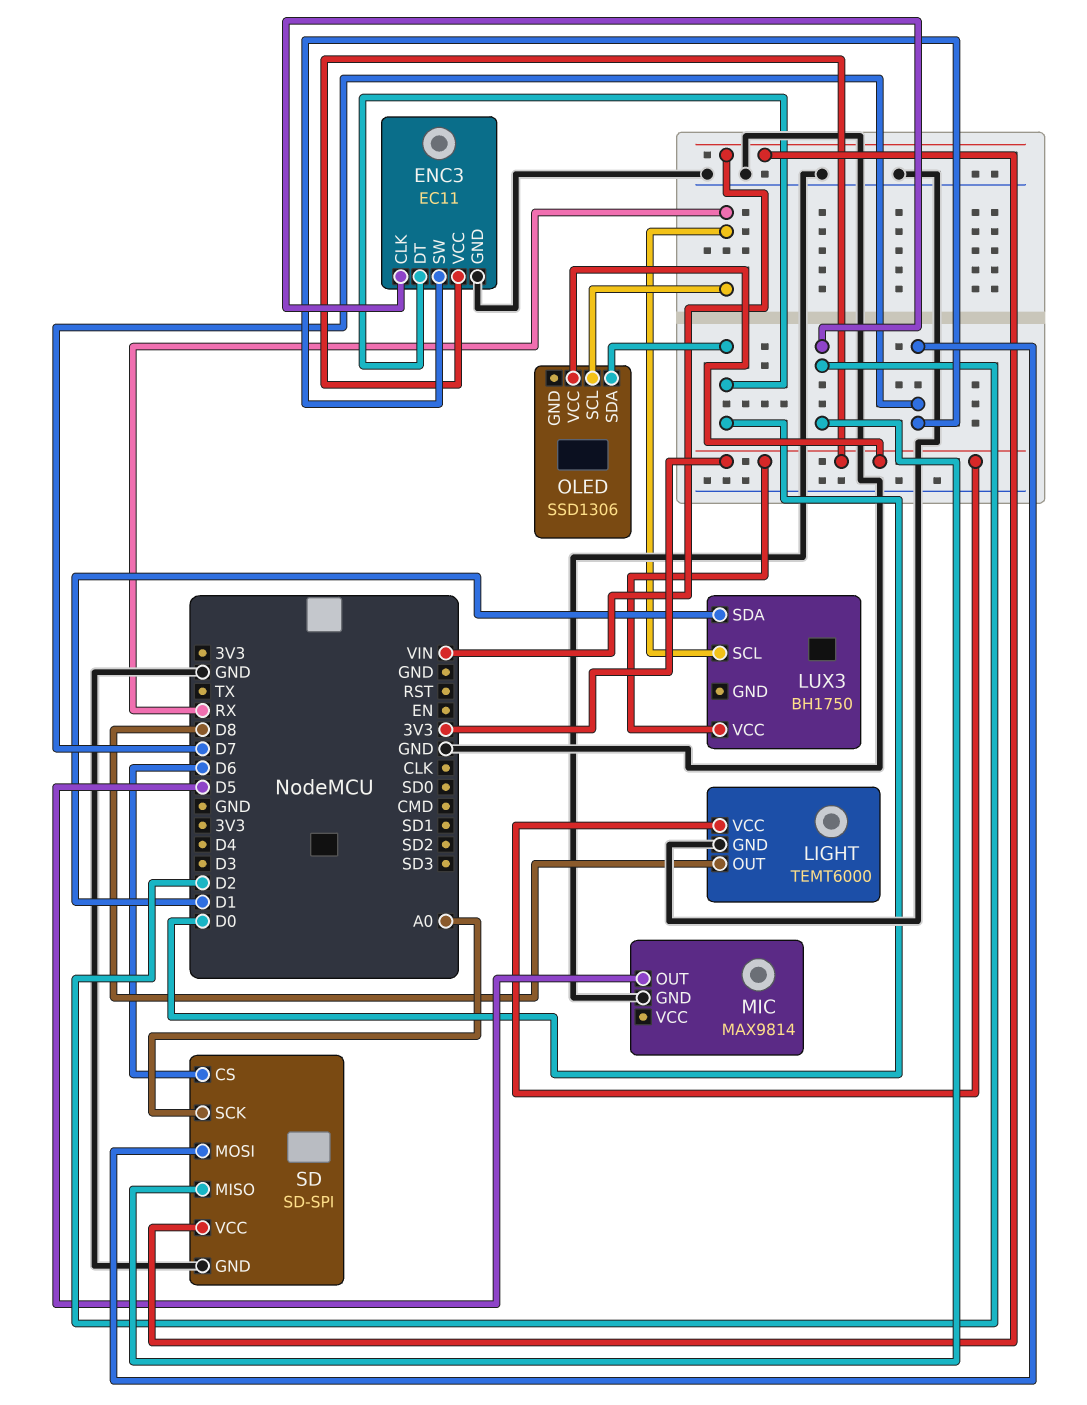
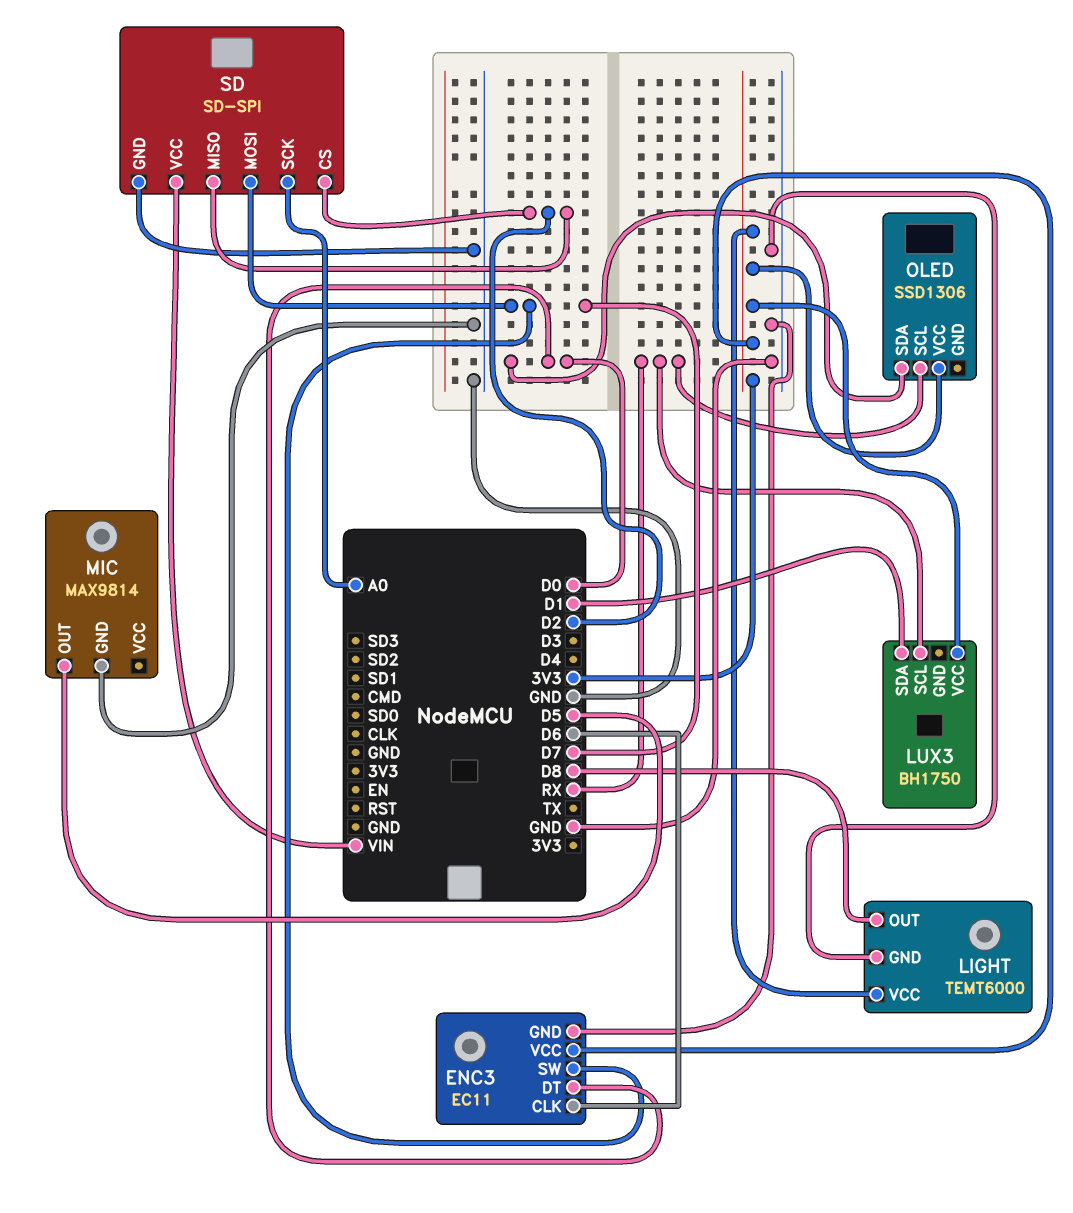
ENC3 pin CLK: D2 -> D6
SD pin CS: D6 -> D2

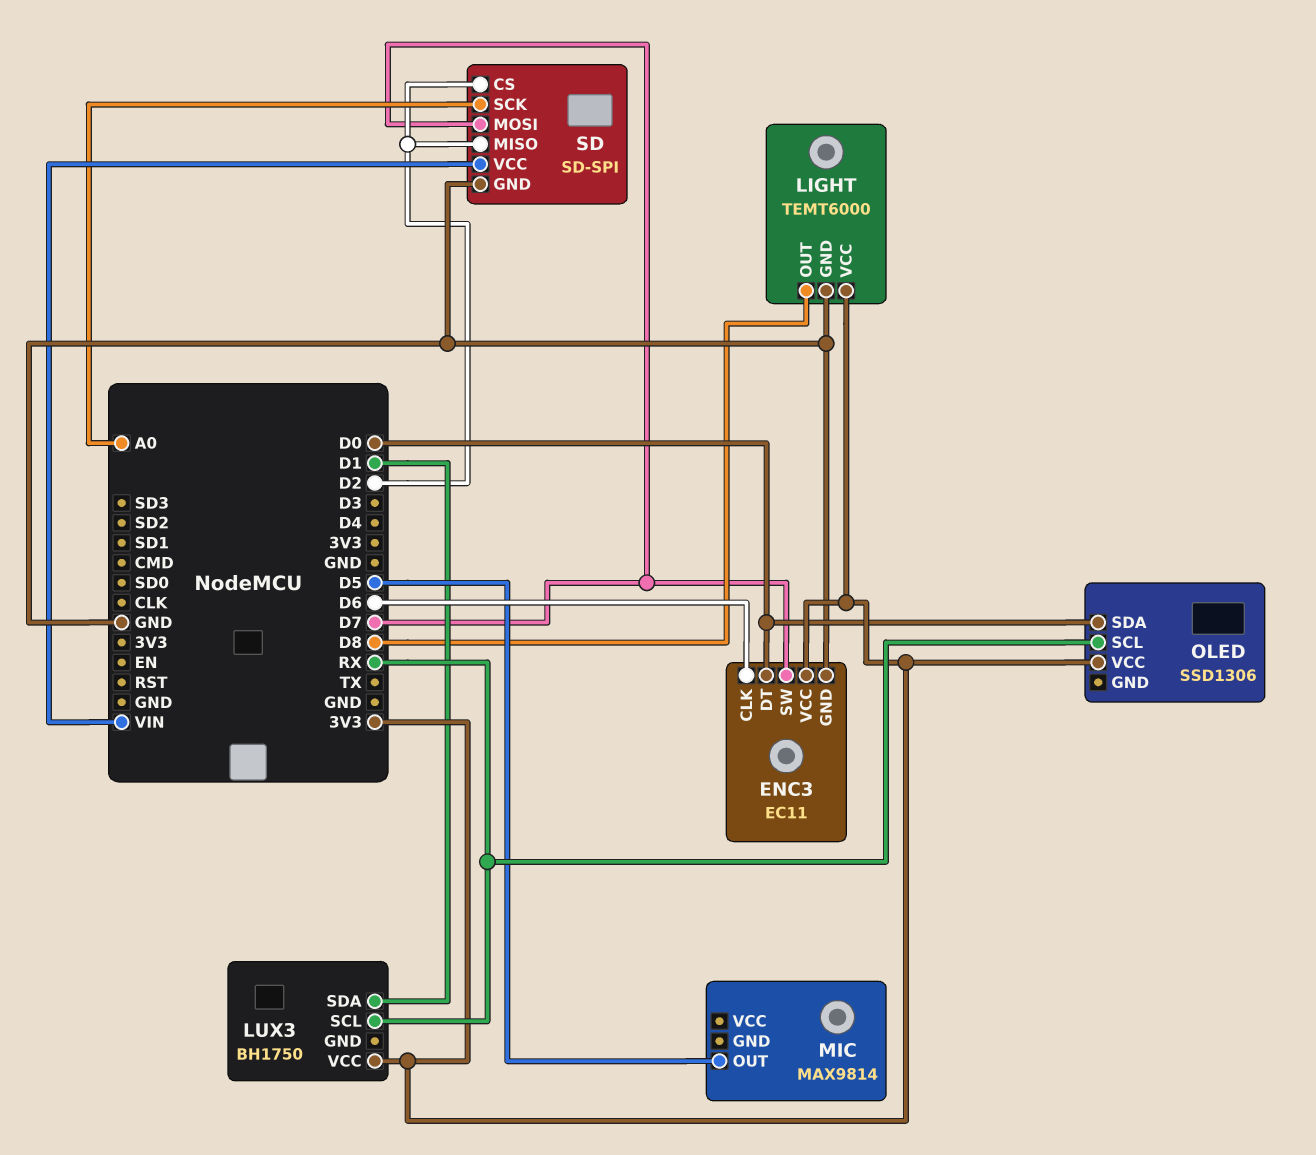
MIC pin GND: GND -> none

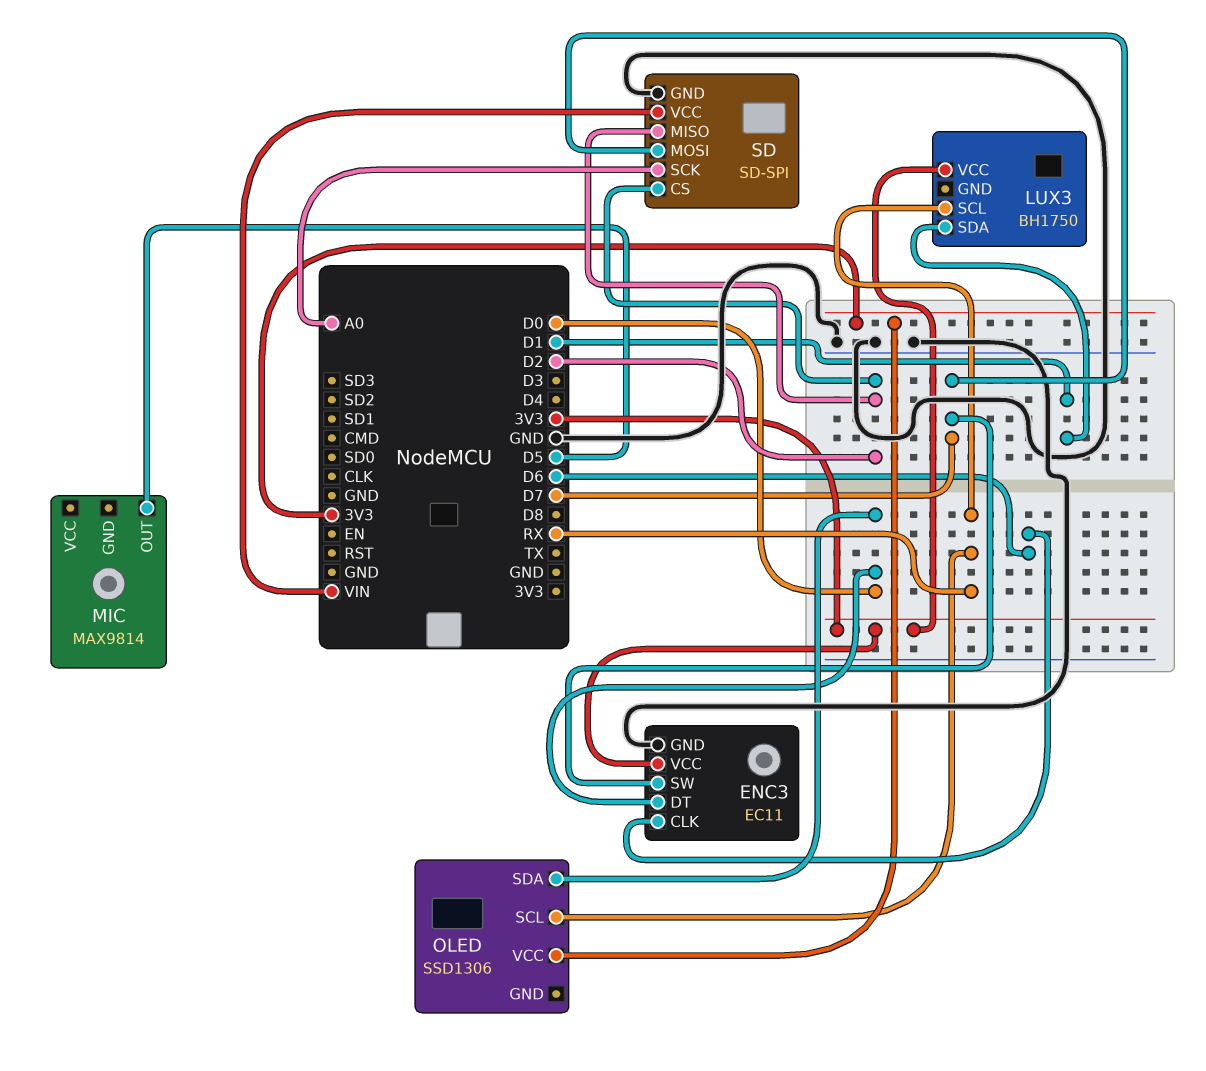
LIGHT: TEMT6000 -> none
LIGHT pin GND: GND -> none
LIGHT pin OUT: D8 -> none
LIGHT pin VCC: 3V3 -> none

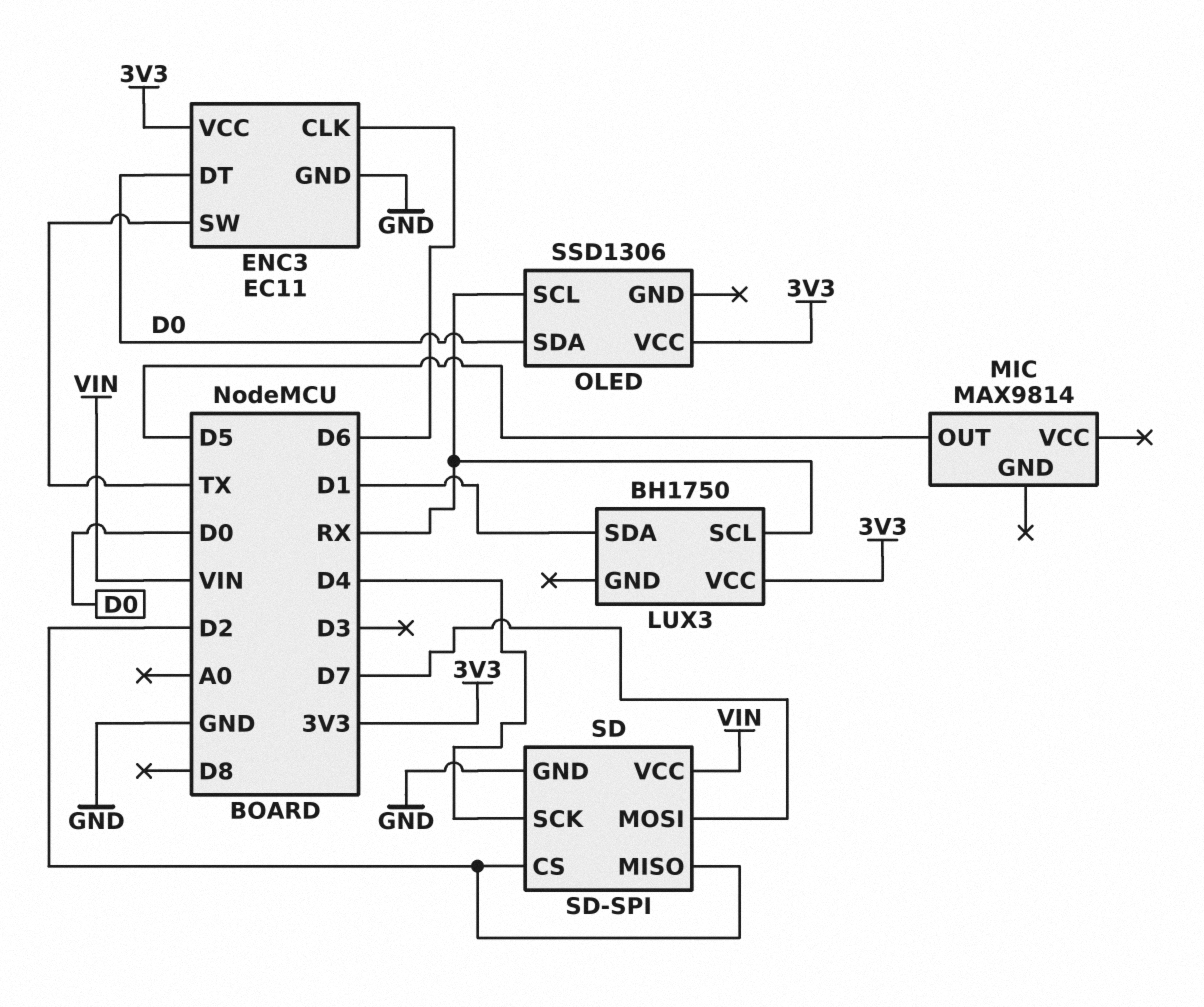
ENC3 pin SW: D7 -> TX
SD pin SCK: A0 -> D4

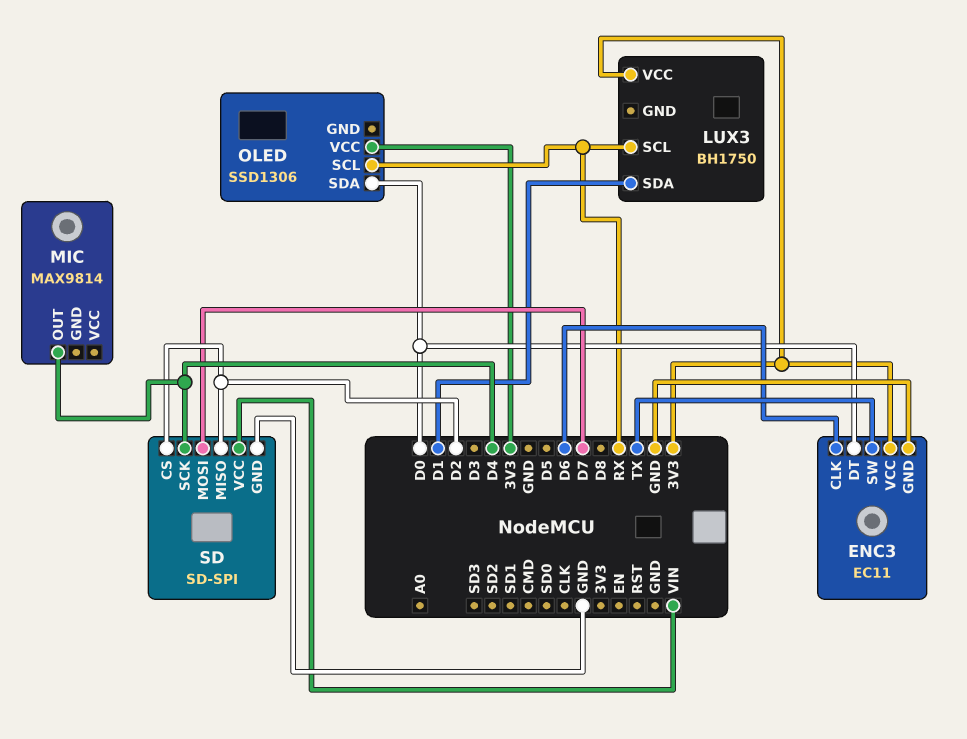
MIC pin OUT: D5 -> D4

